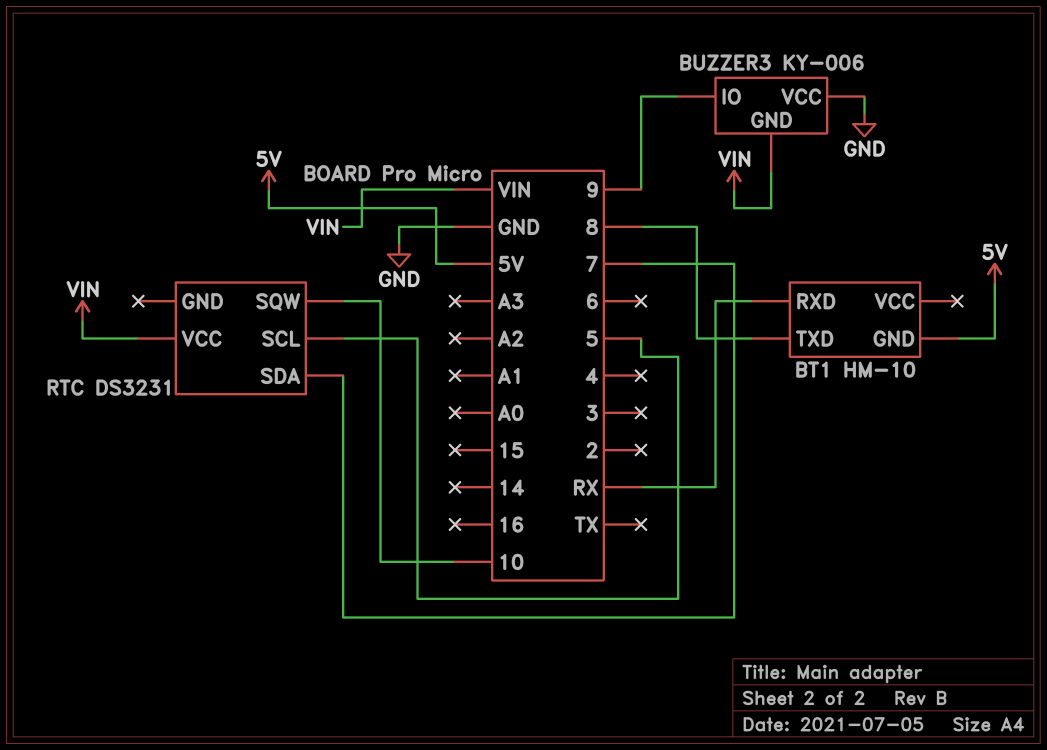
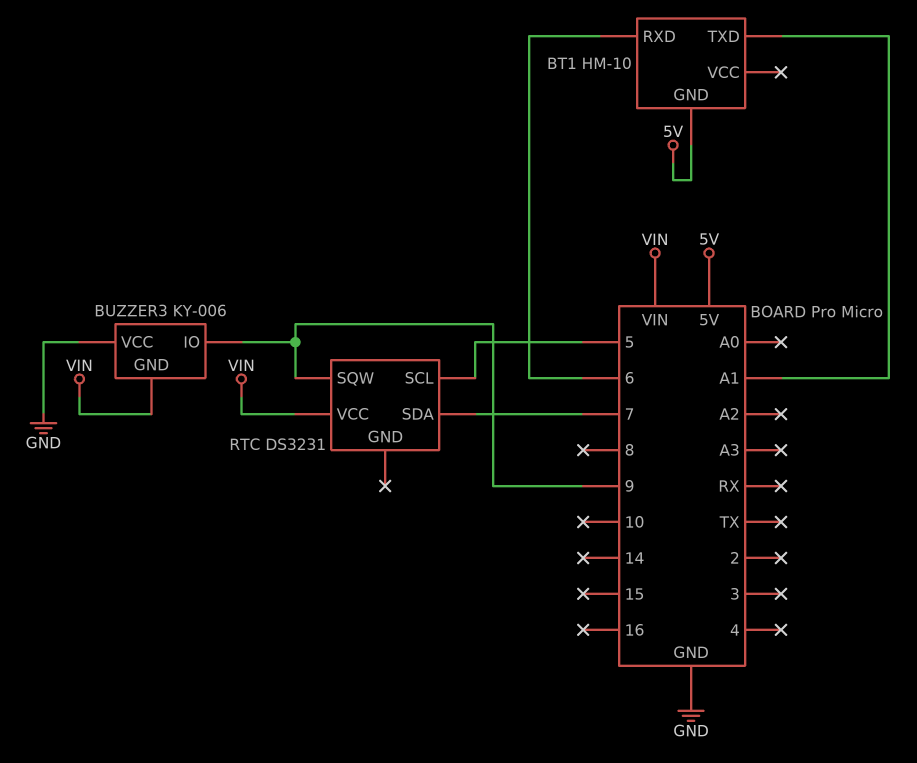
BT1 pin RXD: RX -> 6
BT1 pin TXD: 8 -> A1
RTC pin SQW: 10 -> 9

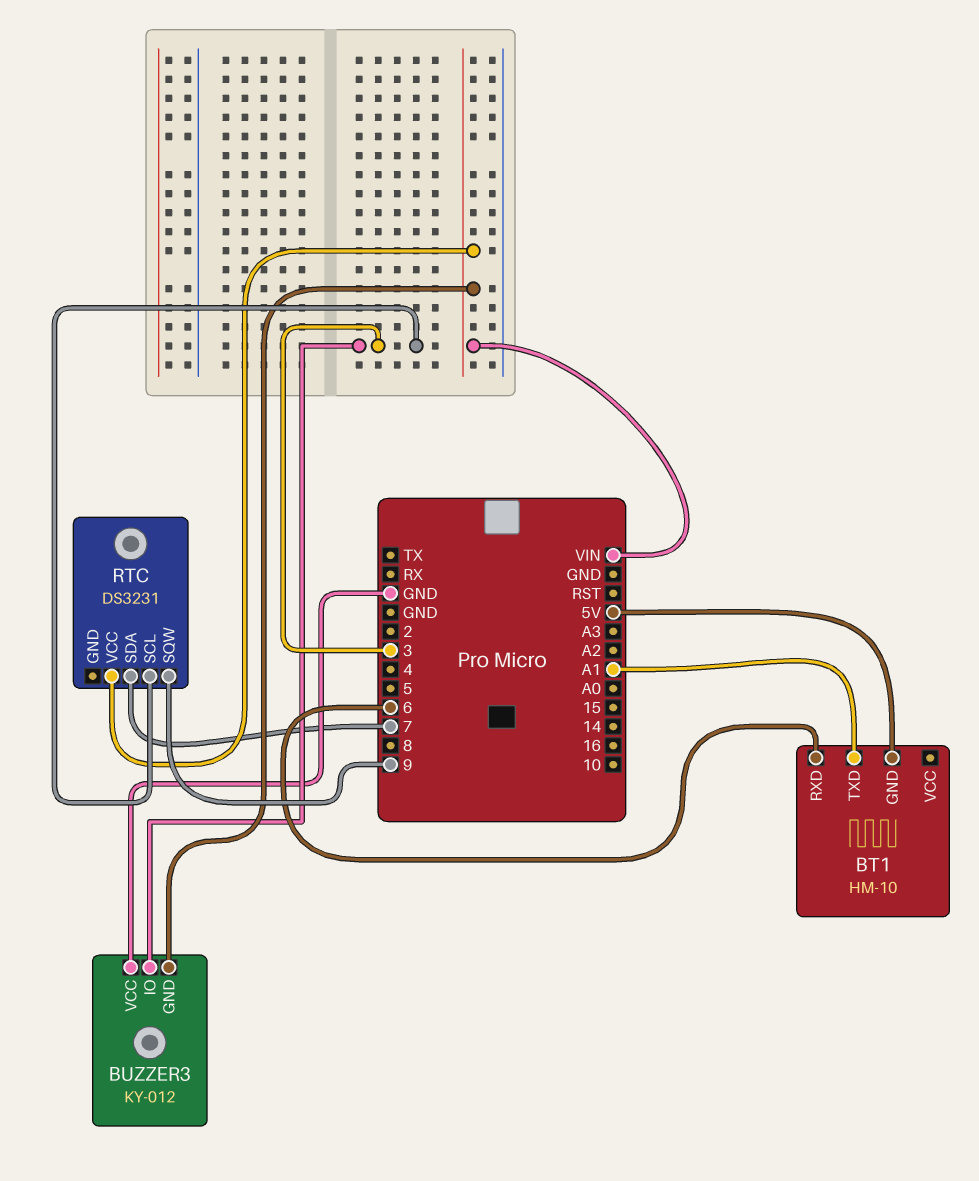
BUZZER3: KY-006 -> KY-012
BUZZER3 pin IO: 9 -> 3
RTC pin SCL: 5 -> 3

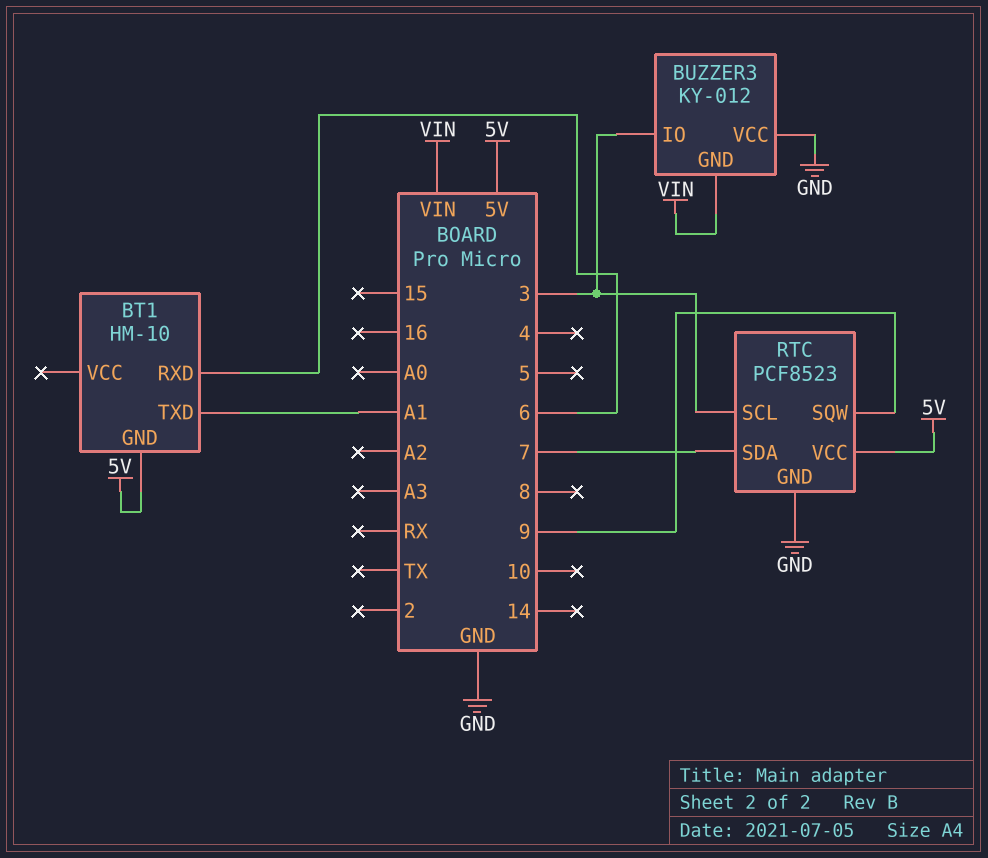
RTC: DS3231 -> PCF8523
RTC pin GND: none -> GND
RTC pin VCC: VIN -> 5V

